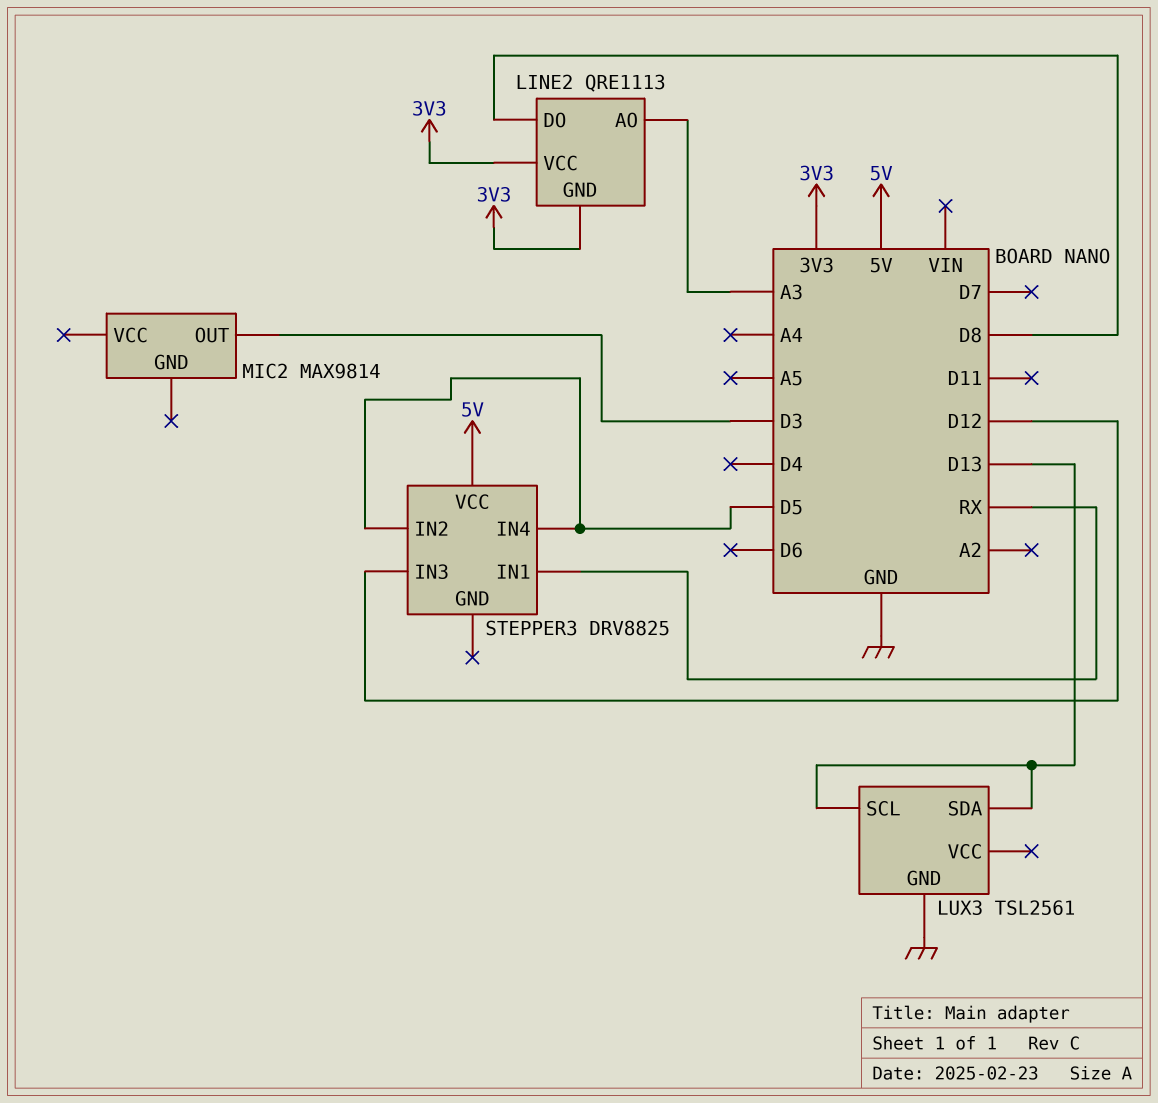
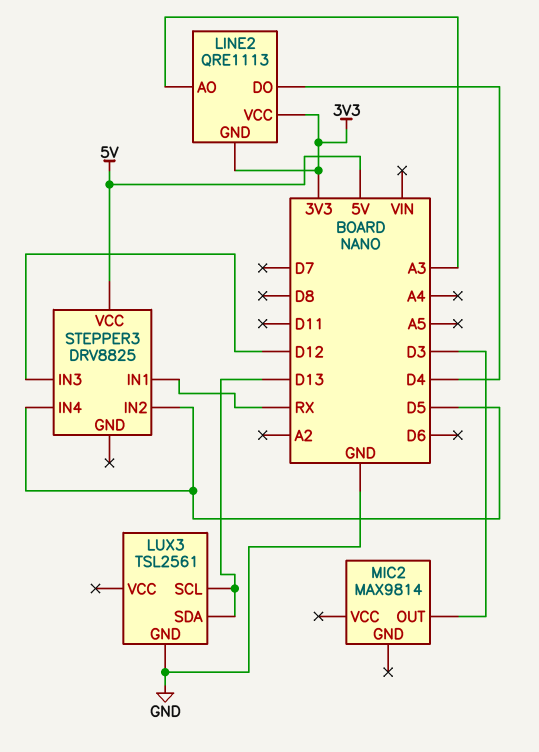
LINE2 pin DO: D8 -> D4

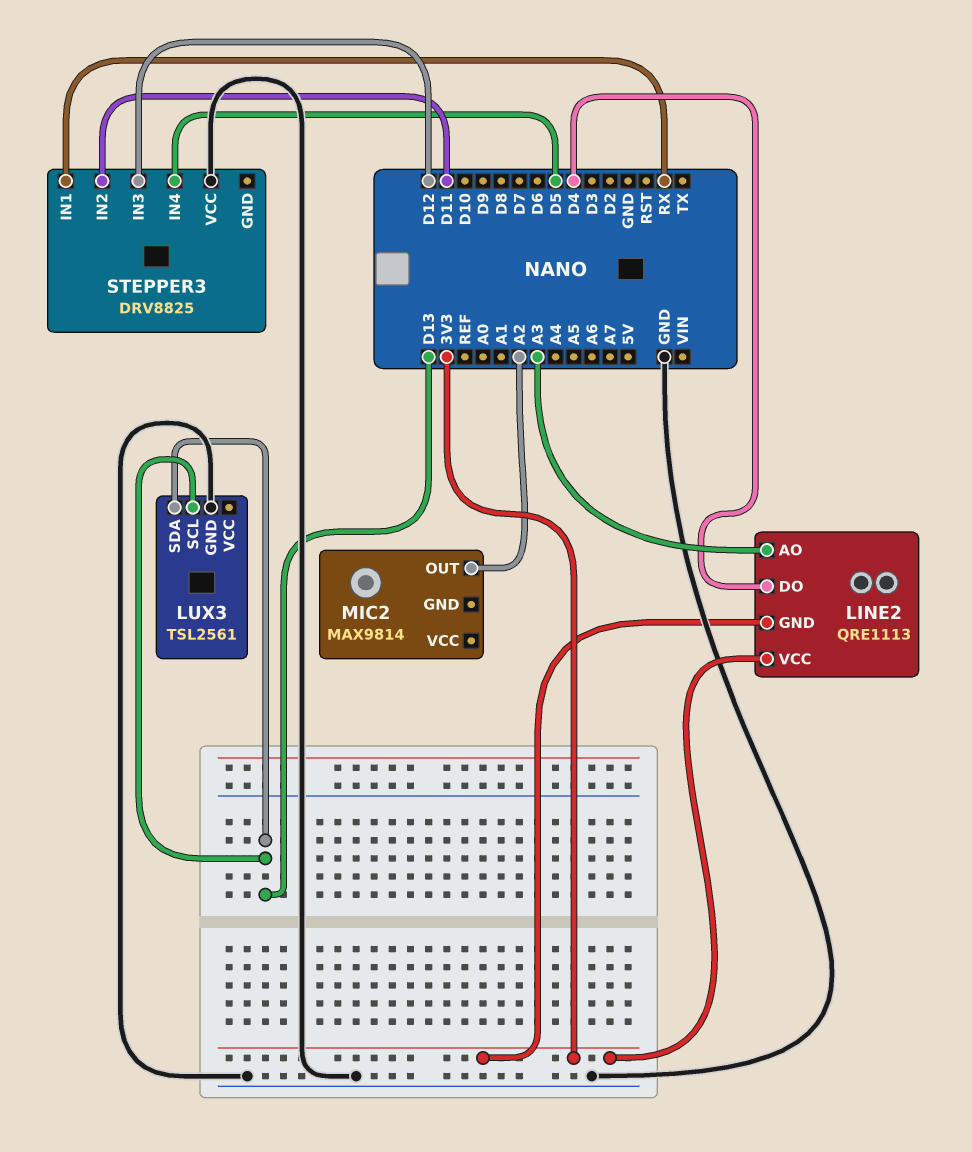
MIC2 pin OUT: D3 -> A2
STEPPER3 pin IN2: D5 -> D11
STEPPER3 pin VCC: 5V -> GND

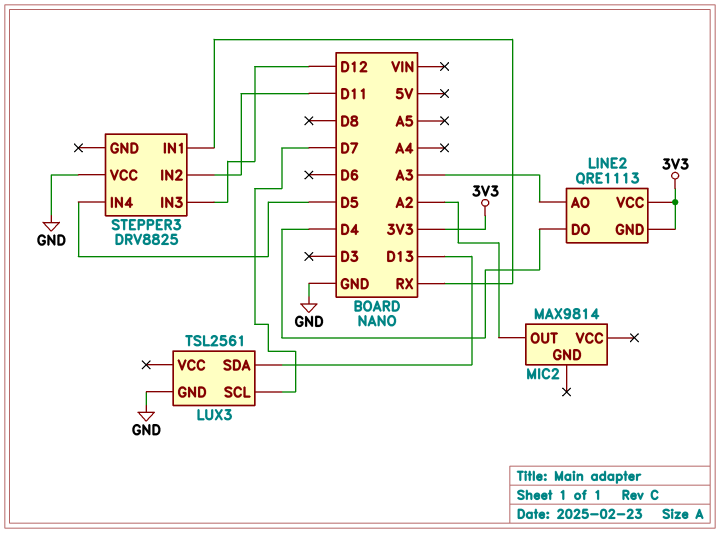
LUX3 pin SCL: D13 -> D7

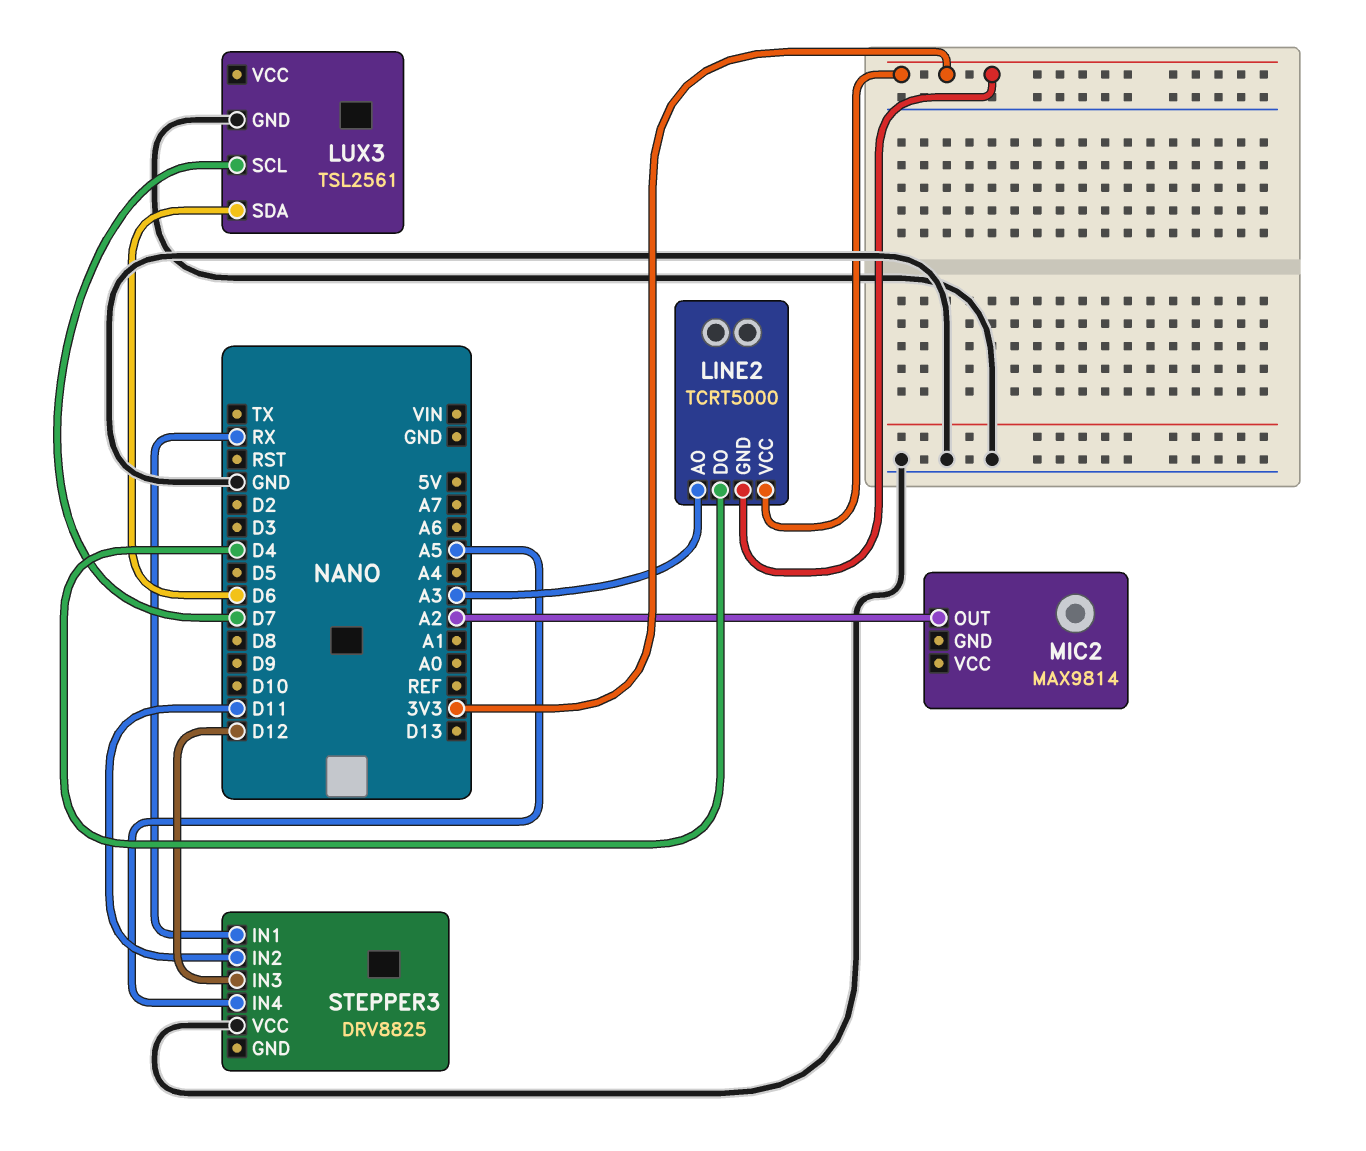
LINE2: QRE1113 -> TCRT5000
LUX3 pin SDA: D13 -> D6
STEPPER3 pin IN4: D5 -> A5

